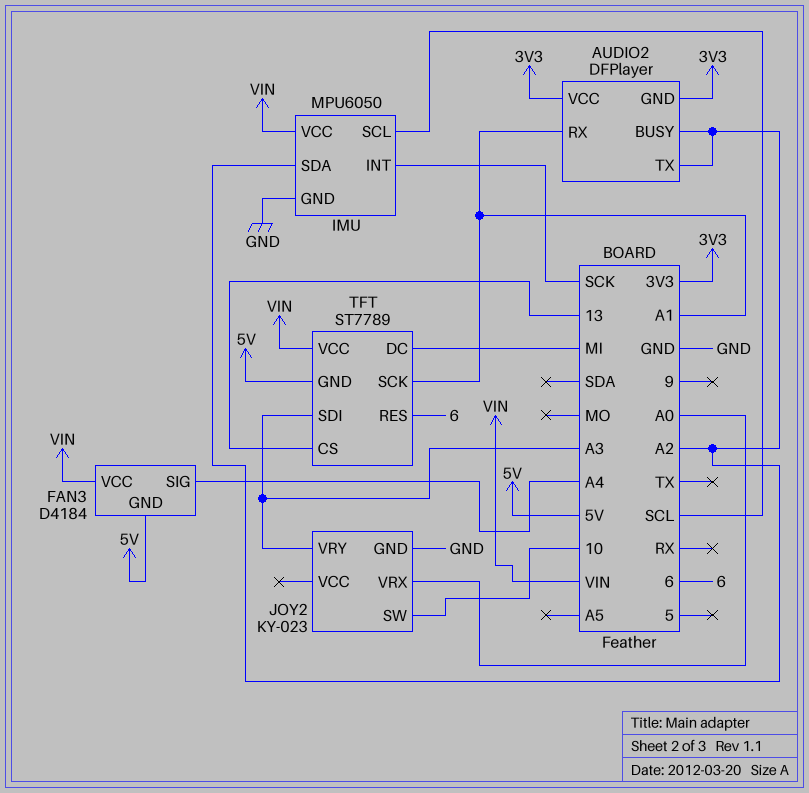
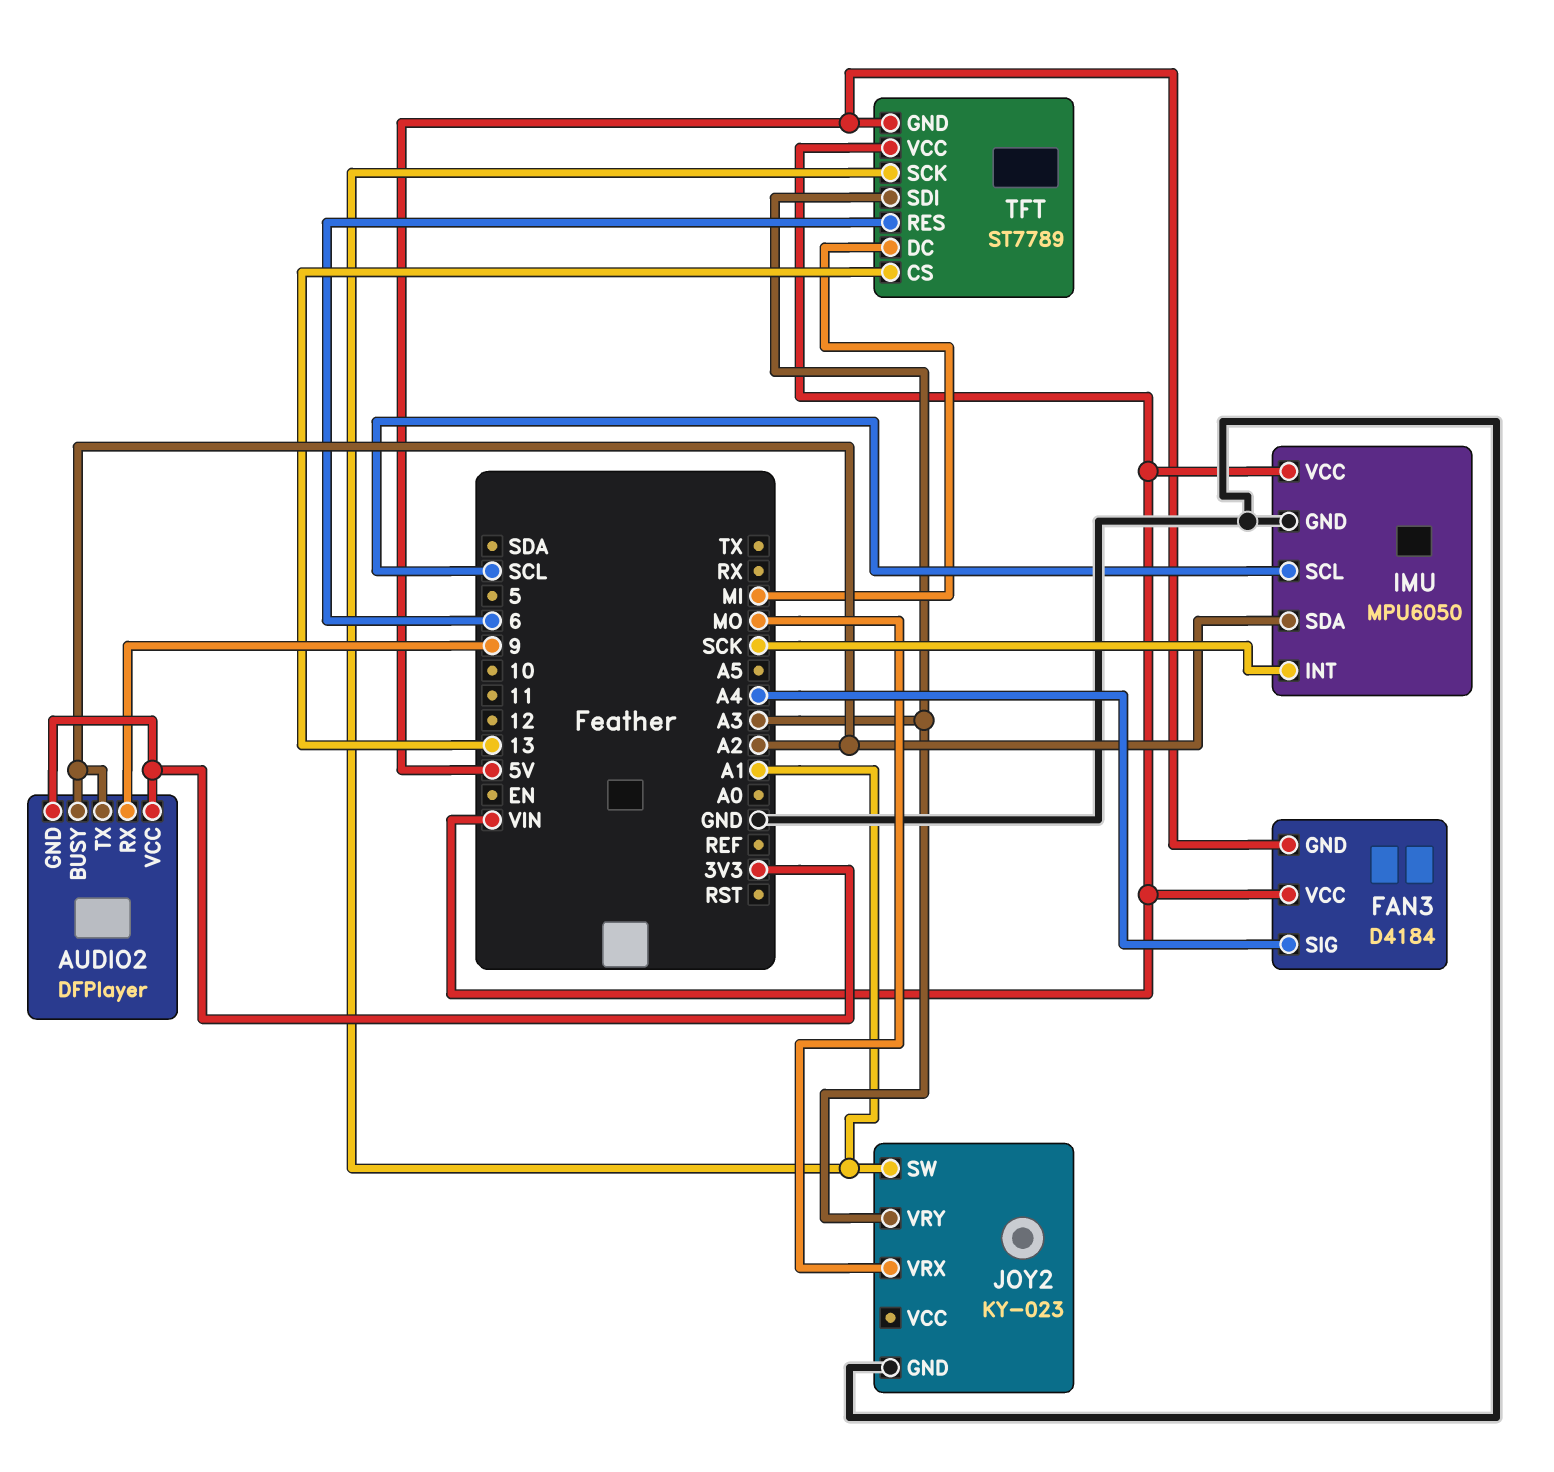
AUDIO2 pin RX: A1 -> 9
JOY2 pin SW: 10 -> A1
JOY2 pin VRX: A0 -> MO

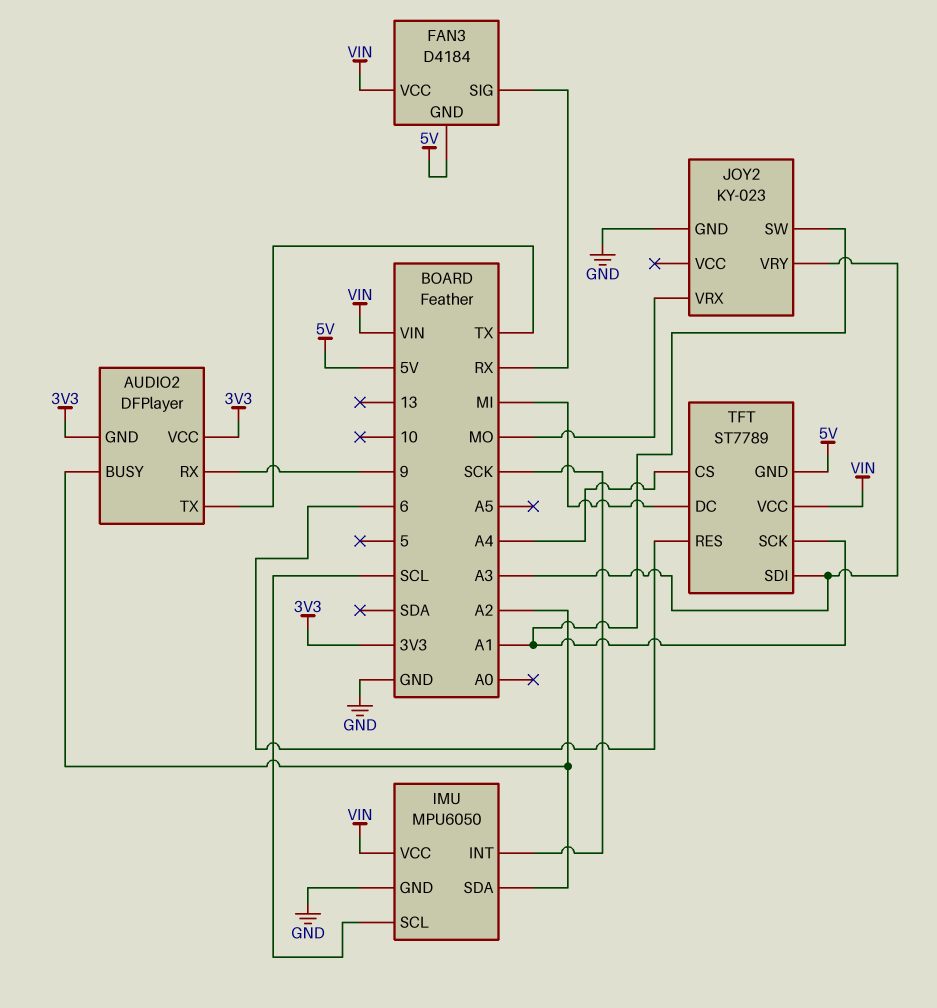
AUDIO2 pin TX: A2 -> TX
FAN3 pin SIG: A4 -> RX
TFT pin CS: 13 -> A4

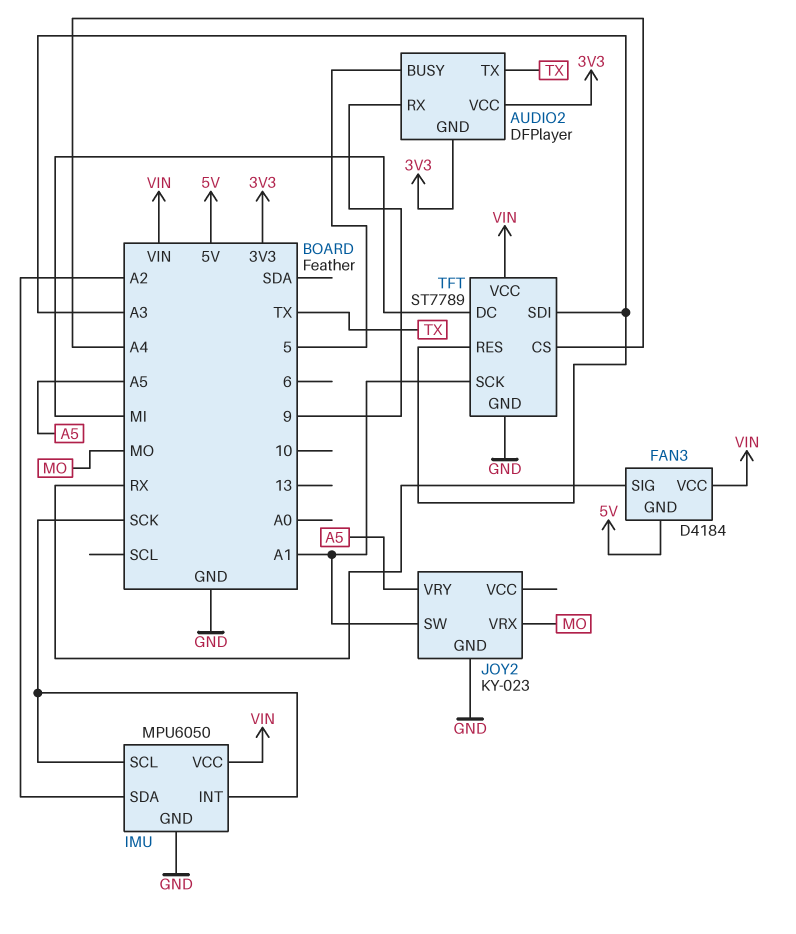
AUDIO2 pin BUSY: A2 -> 5
IMU pin SCL: SCL -> SCK
JOY2 pin VRY: A3 -> A5
TFT pin GND: 5V -> GND
TFT pin RES: 6 -> A3

